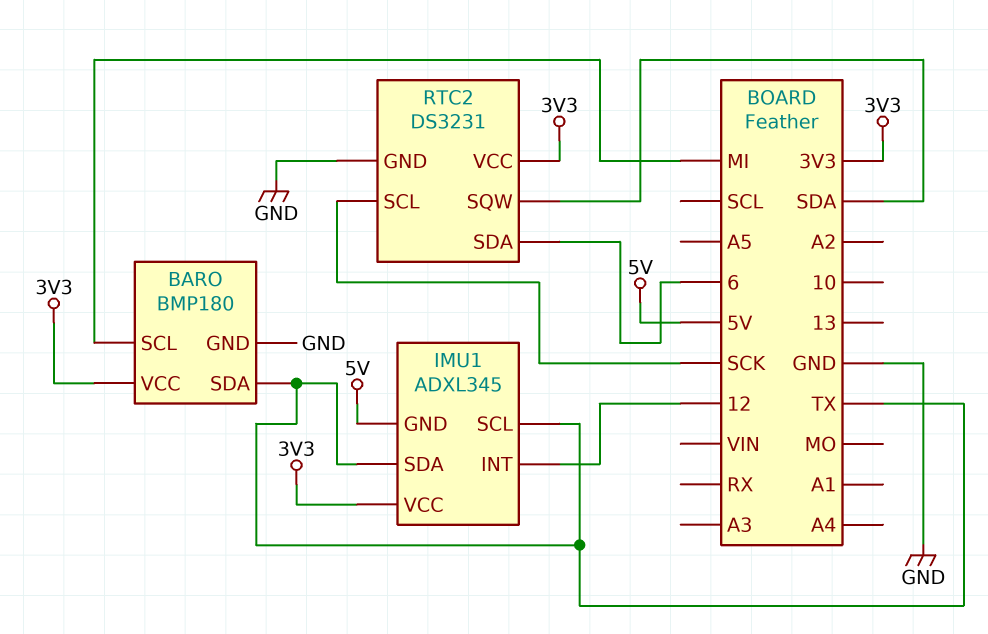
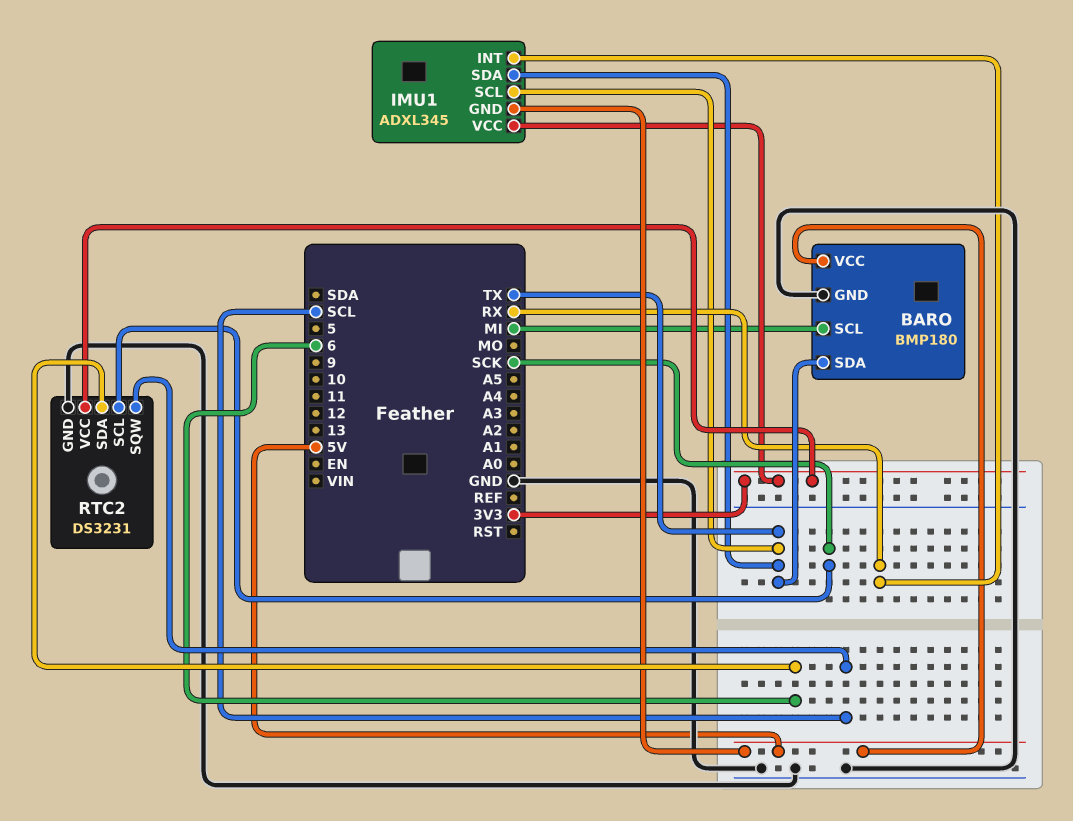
BARO pin VCC: 3V3 -> 5V
IMU1 pin INT: 12 -> RX
RTC2 pin SQW: SDA -> SCL

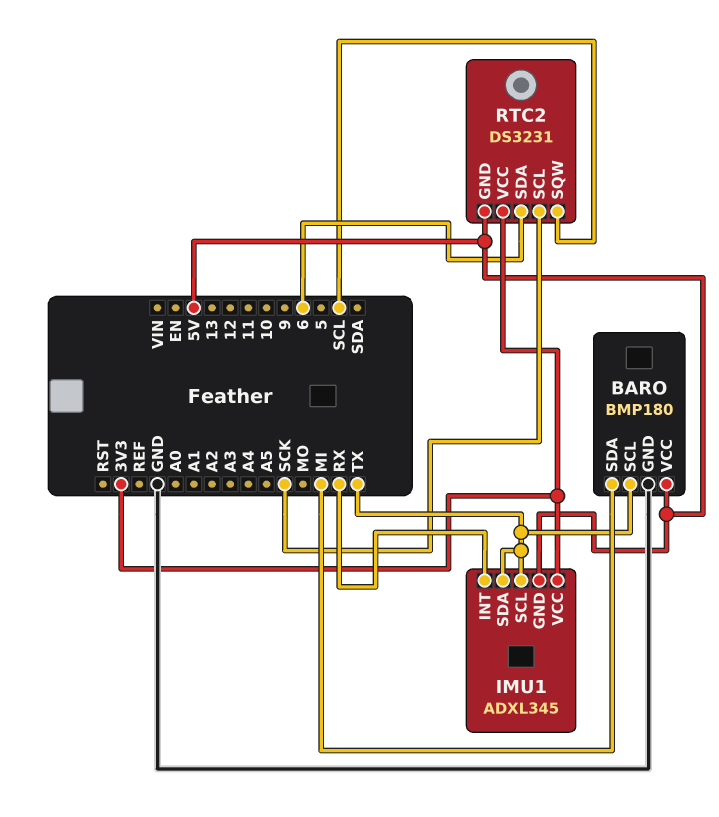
BARO pin SCL: MI -> TX
BARO pin SDA: TX -> MI
RTC2 pin GND: GND -> 5V

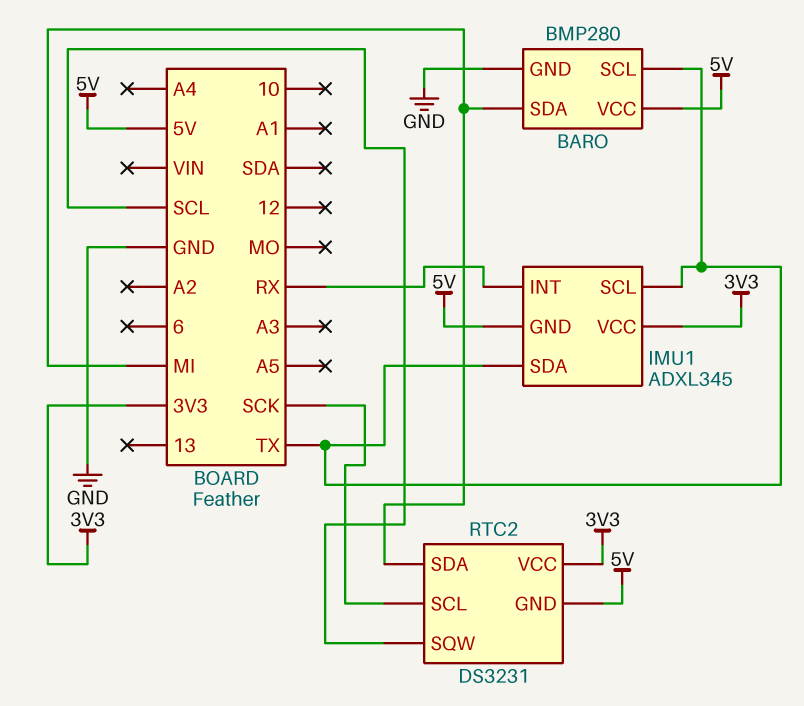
BARO: BMP180 -> BMP280
RTC2 pin SDA: 6 -> MI

